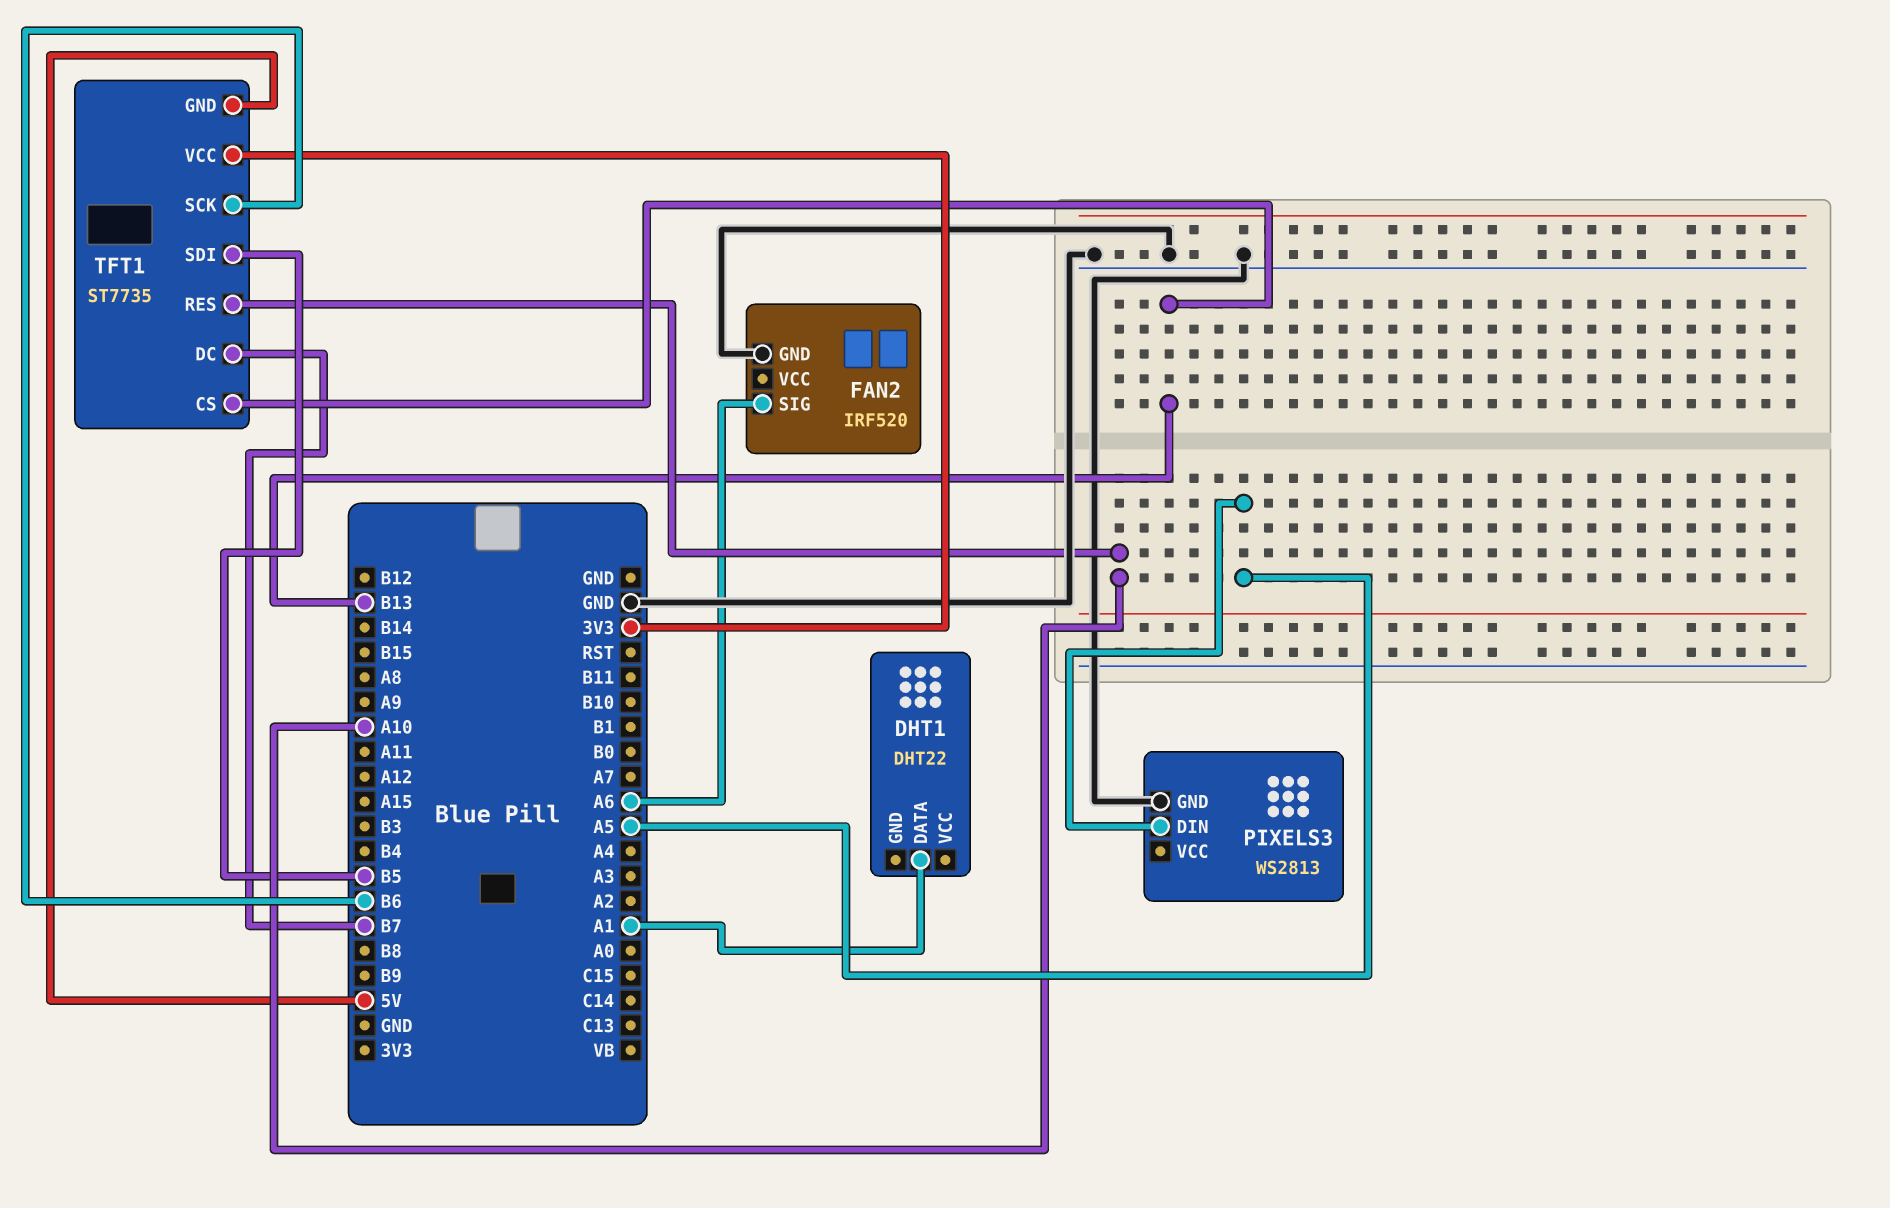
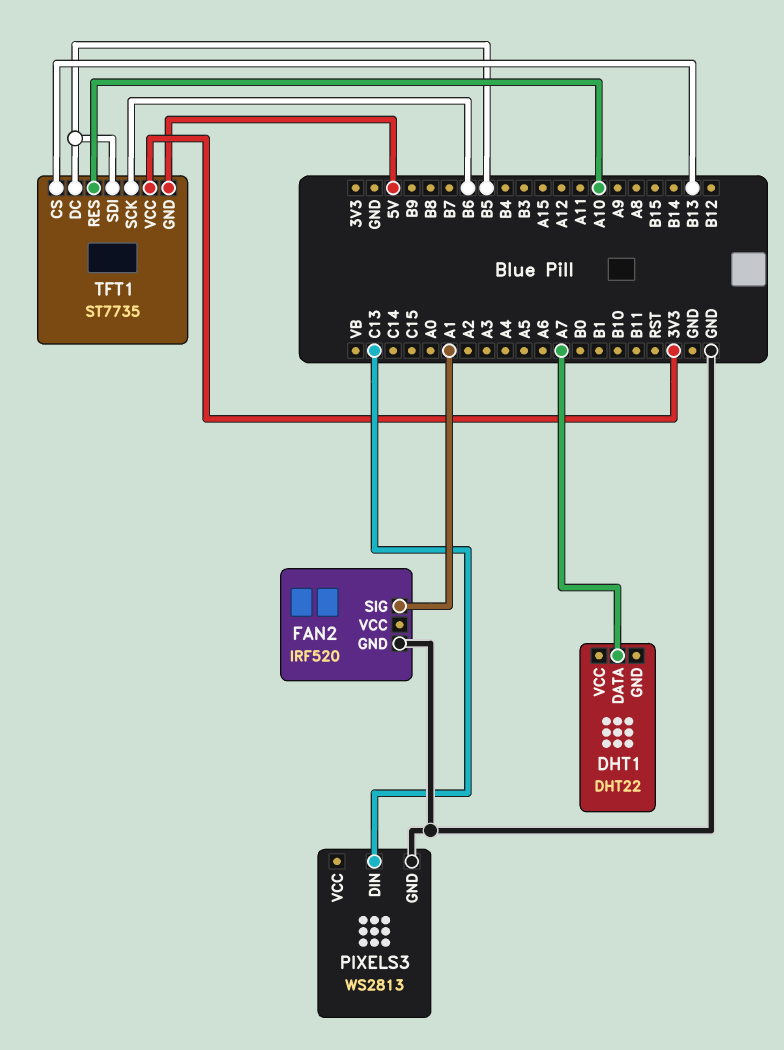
DHT1 pin DATA: A1 -> A7
FAN2 pin SIG: A6 -> A1
PIXELS3 pin DIN: A5 -> C13
TFT1 pin DC: B7 -> B5

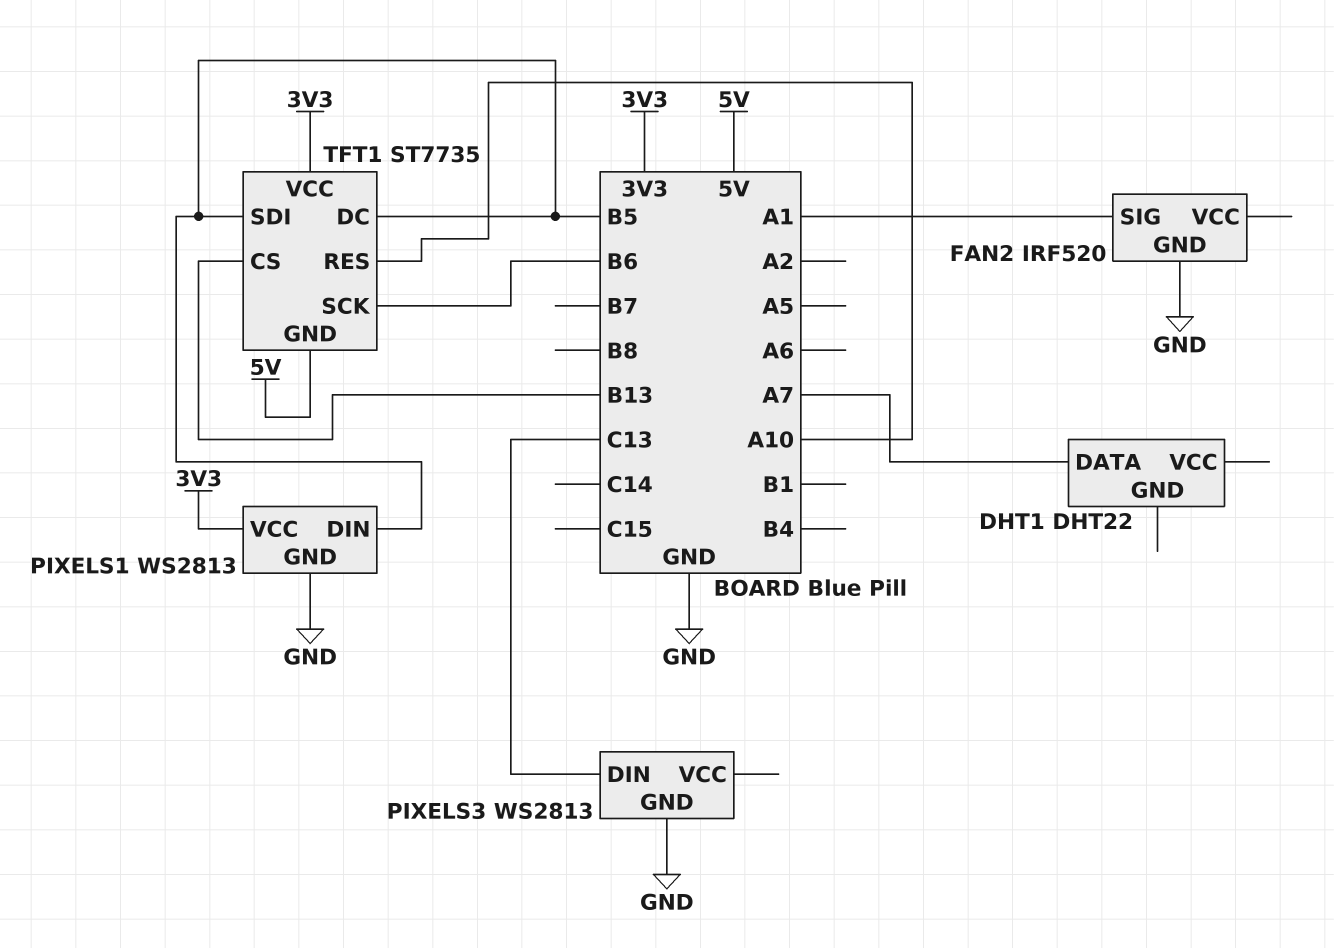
PIXELS1: none -> WS2813
PIXELS1 pin DIN: none -> B5
PIXELS1 pin GND: none -> GND
PIXELS1 pin VCC: none -> 3V3

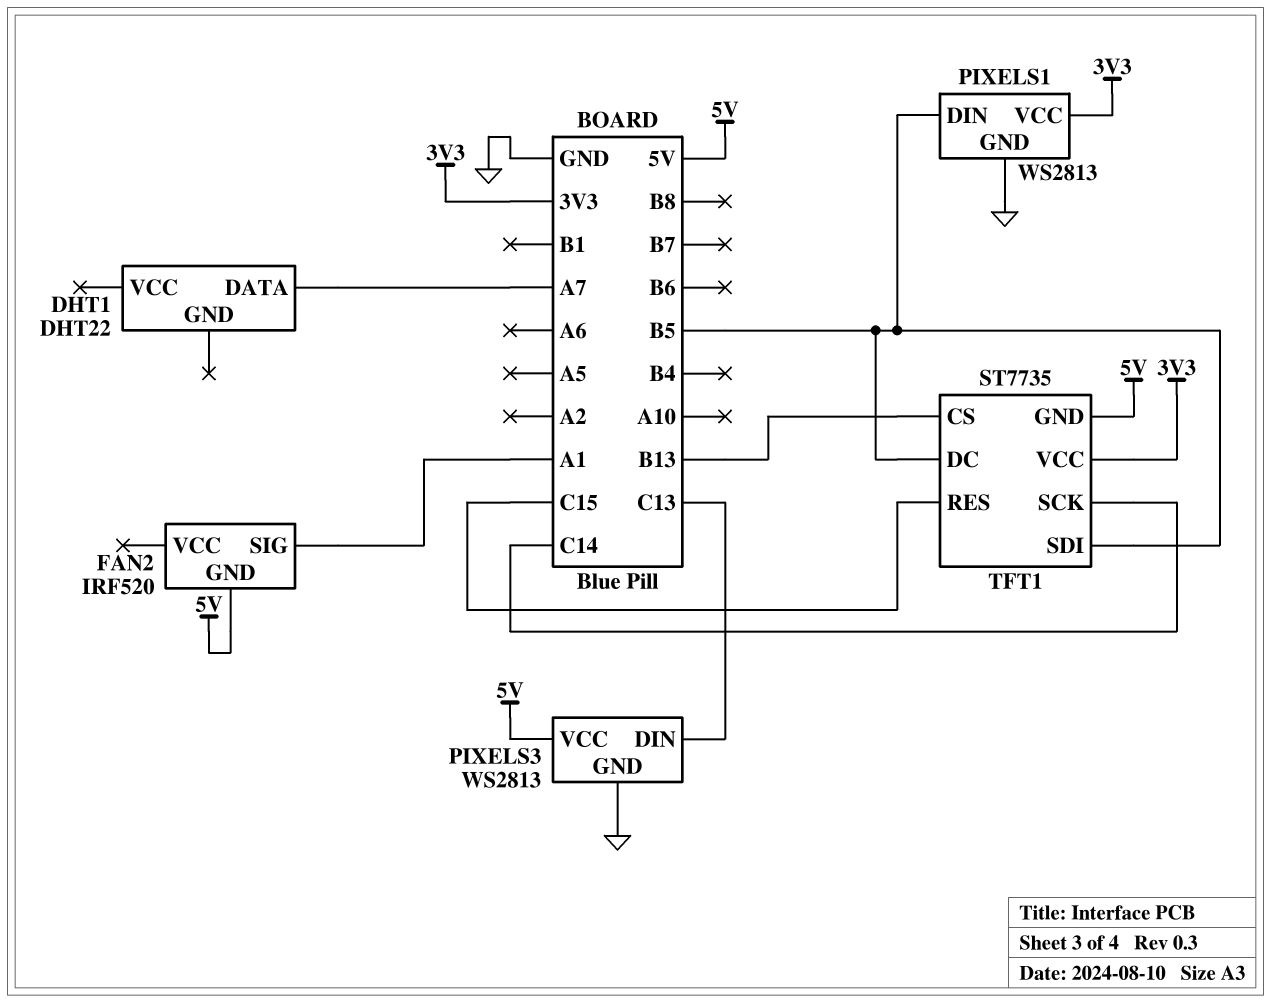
FAN2 pin GND: GND -> 5V
PIXELS3 pin VCC: none -> 5V
TFT1 pin RES: A10 -> C15
TFT1 pin SCK: B6 -> C14

